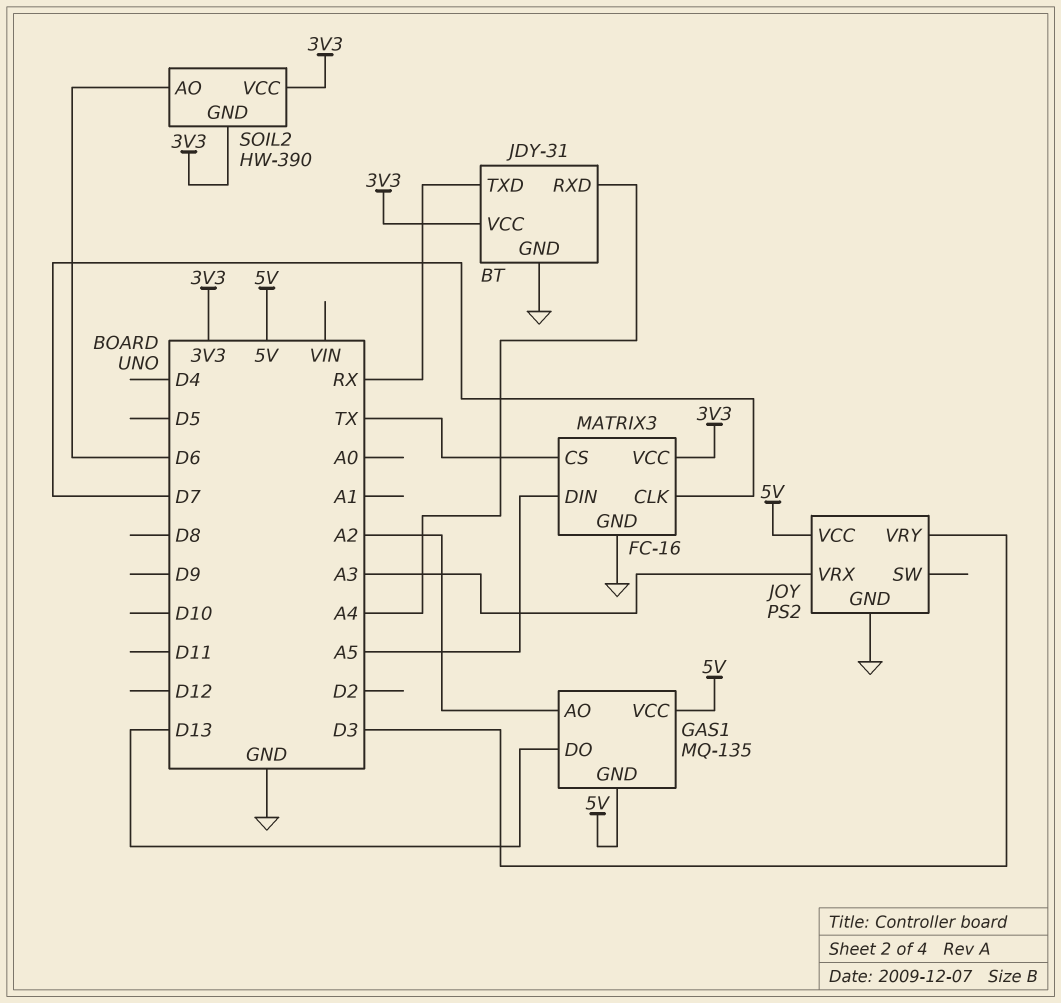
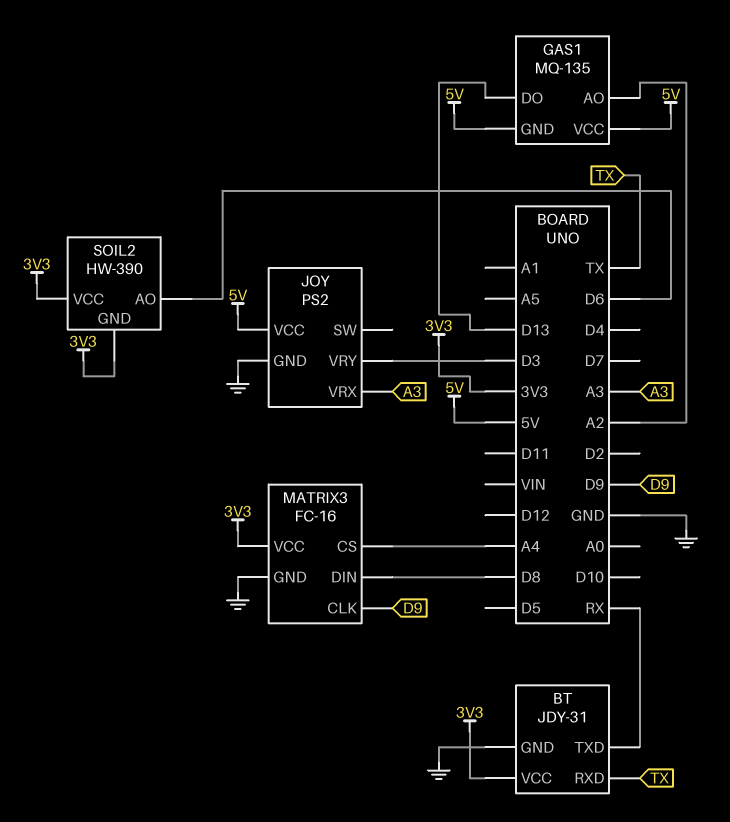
BT pin RXD: A4 -> TX
MATRIX3 pin CLK: D7 -> D9
MATRIX3 pin CS: TX -> A4
MATRIX3 pin DIN: A5 -> D8

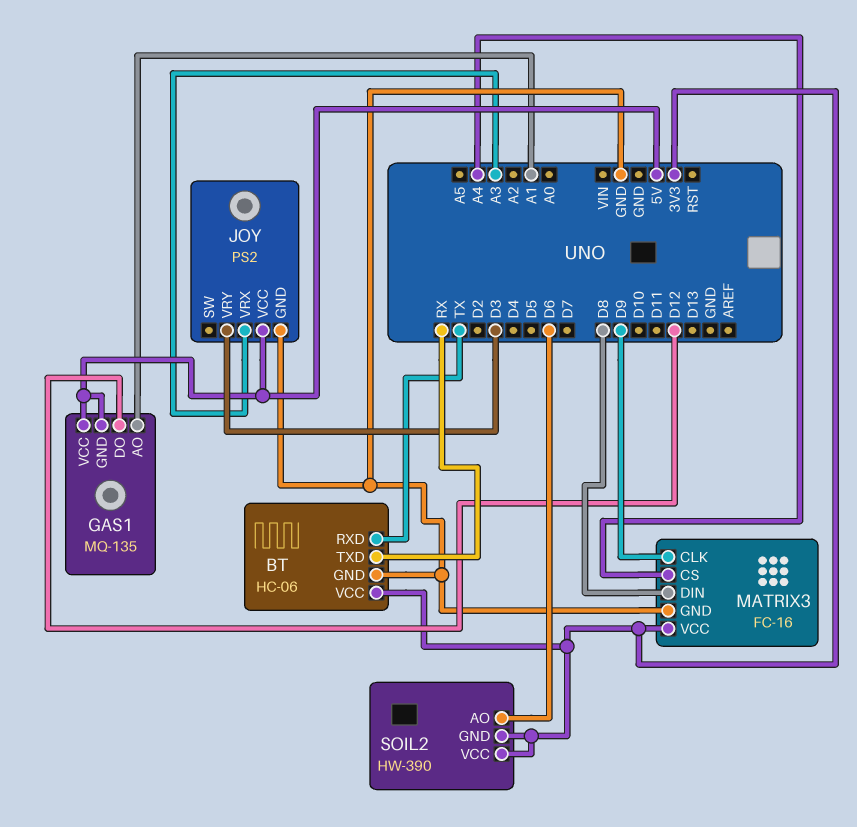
BT: JDY-31 -> HC-06
GAS1 pin AO: A2 -> A1
GAS1 pin DO: D13 -> D12

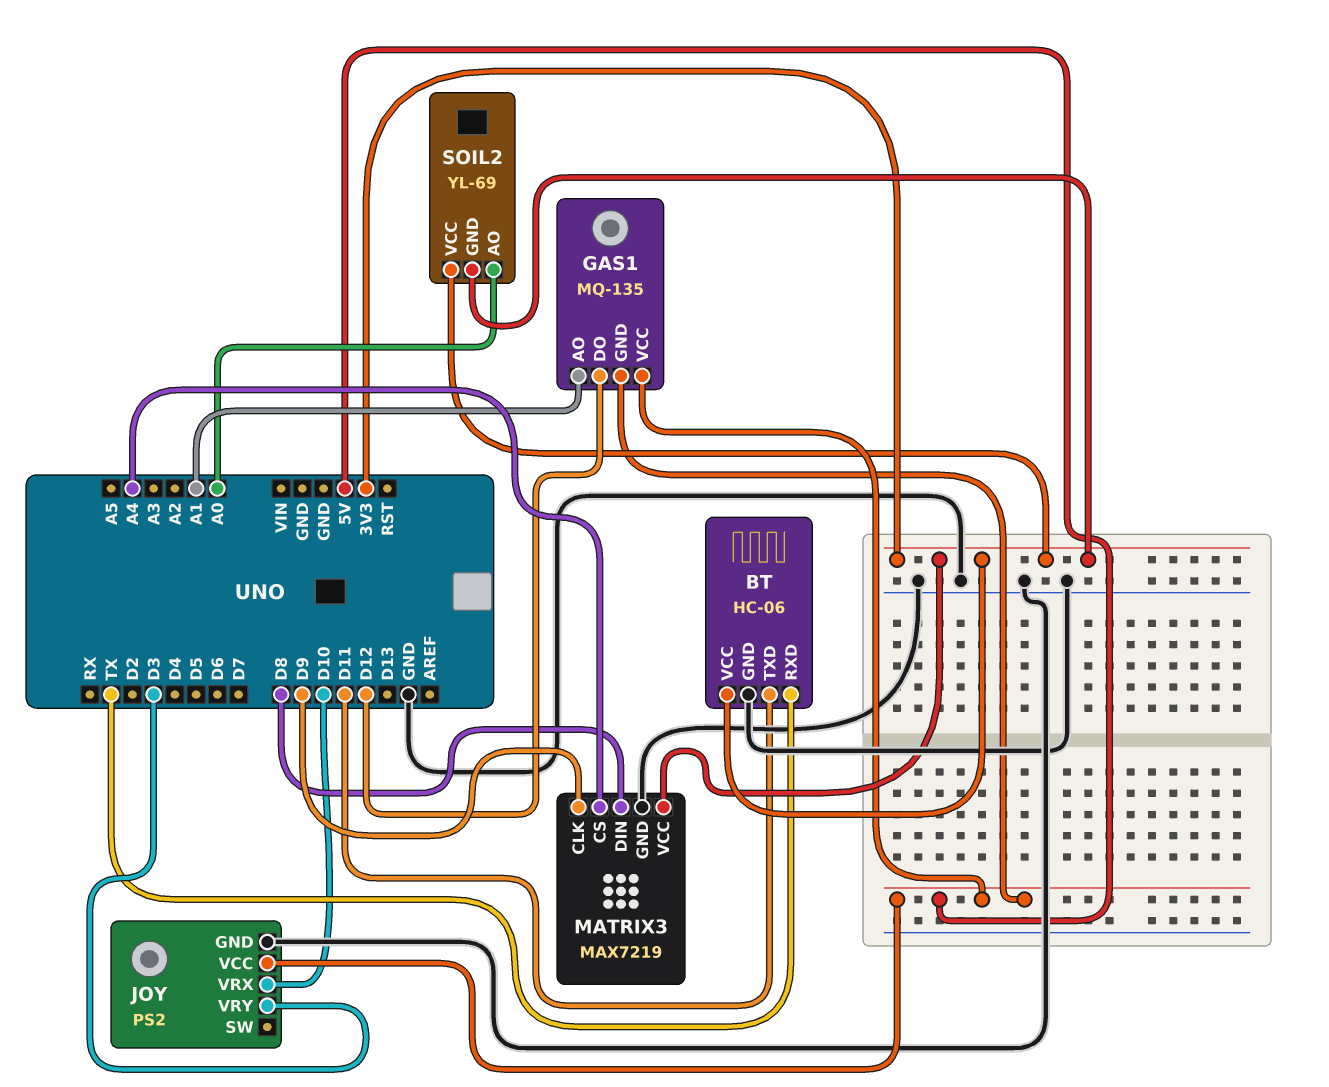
BT pin TXD: RX -> D11
JOY pin VRX: A3 -> D10
MATRIX3: FC-16 -> MAX7219
SOIL2: HW-390 -> YL-69
SOIL2 pin AO: D6 -> A0

